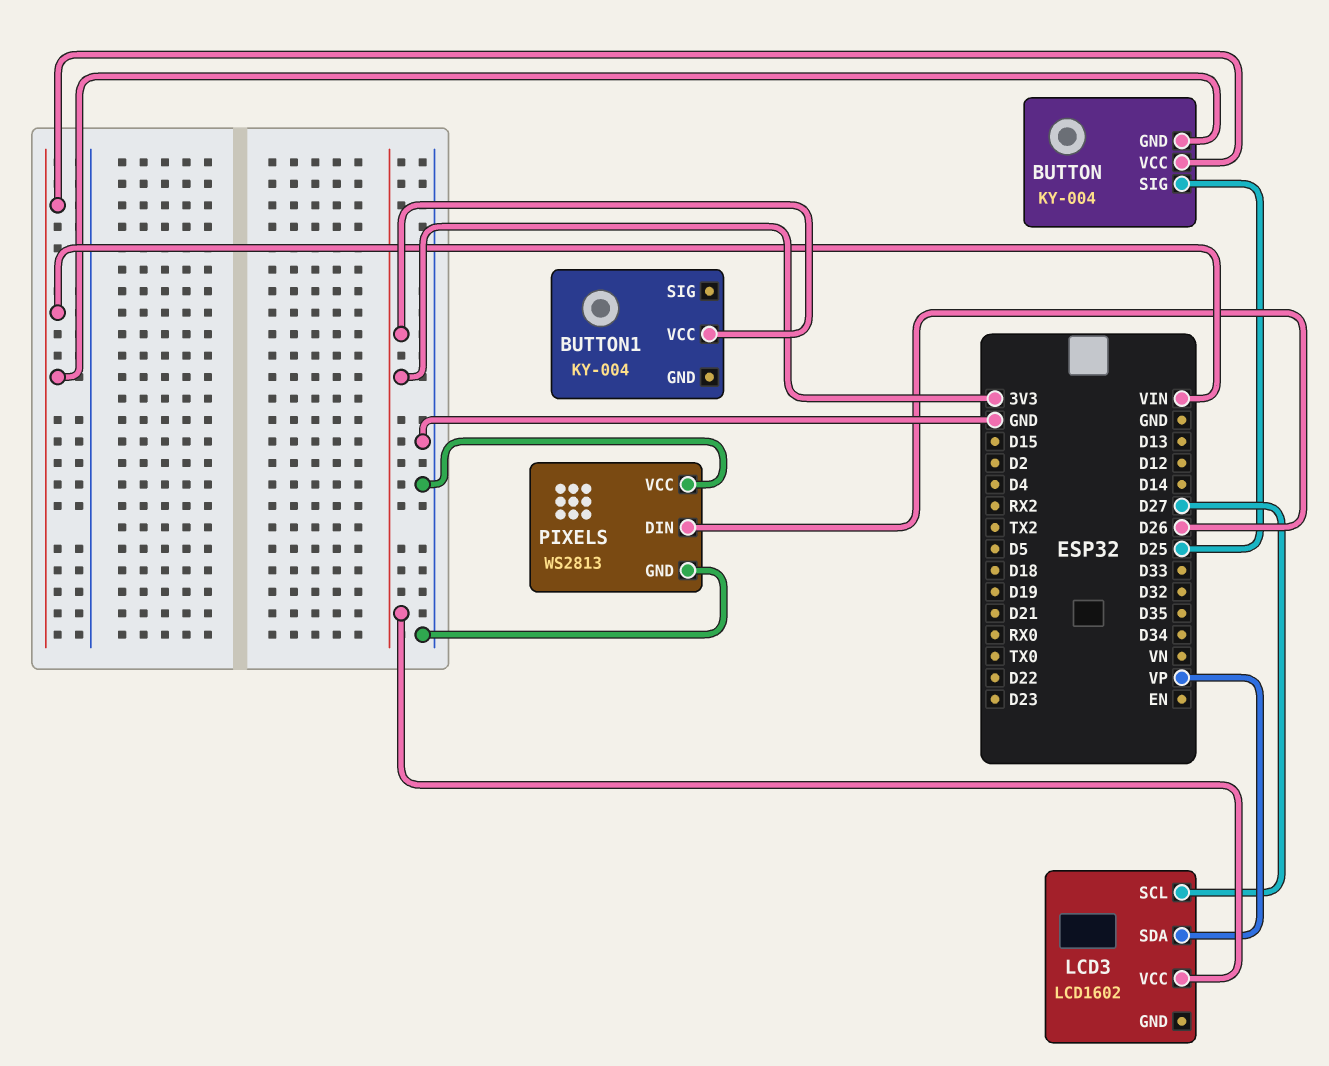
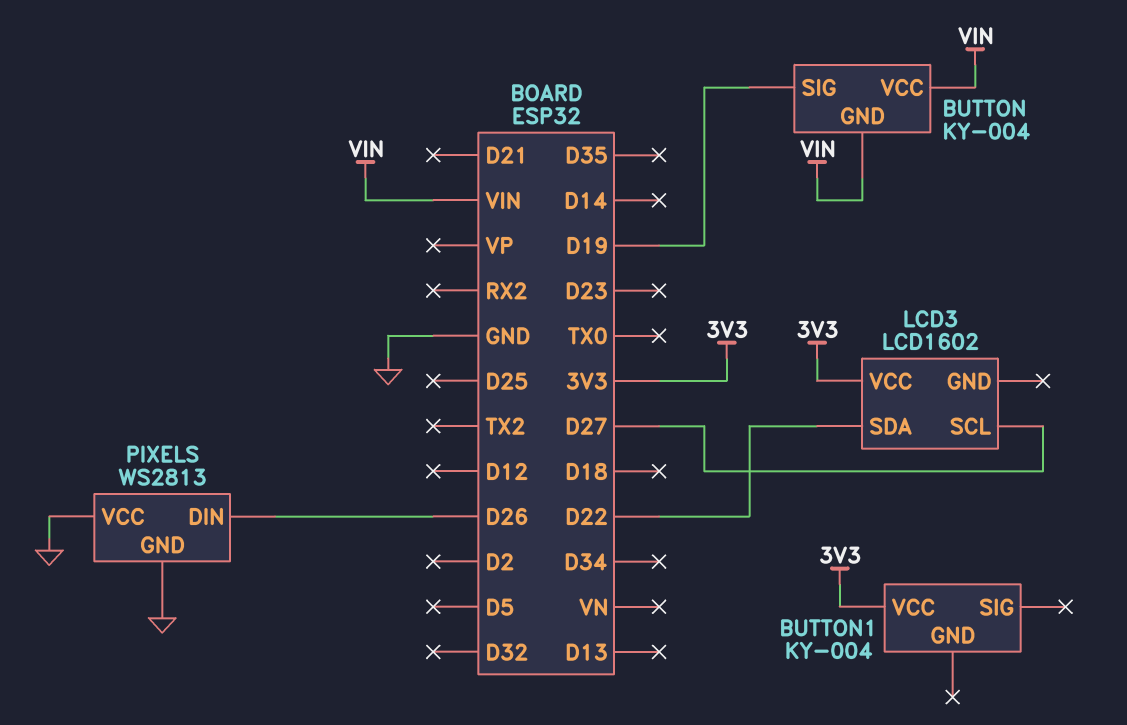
BUTTON pin SIG: D25 -> D19
LCD3 pin SDA: VP -> D22

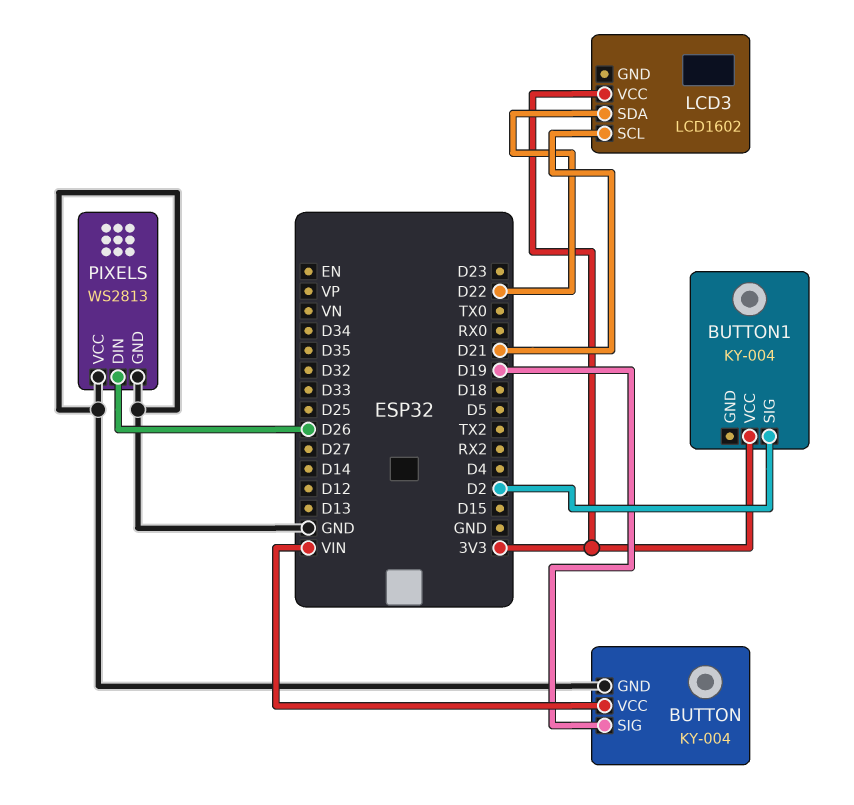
BUTTON pin GND: VIN -> GND
BUTTON1 pin SIG: none -> D2
LCD3 pin SCL: D27 -> D21

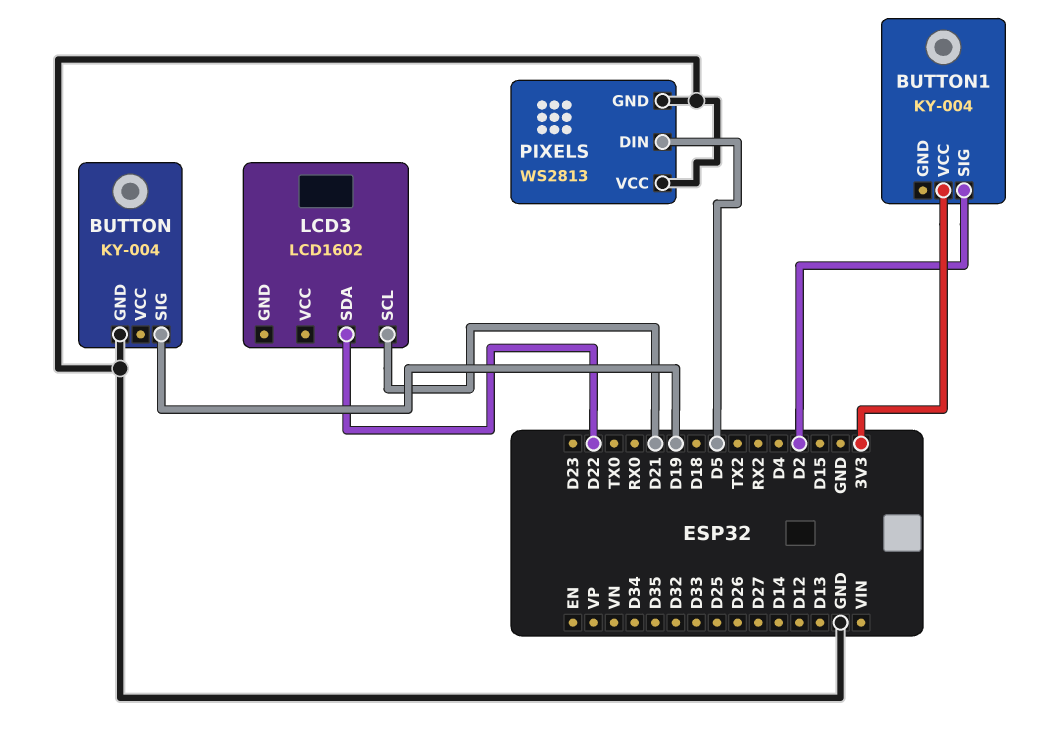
BUTTON pin VCC: VIN -> none
LCD3 pin VCC: 3V3 -> none
PIXELS pin DIN: D26 -> D5

